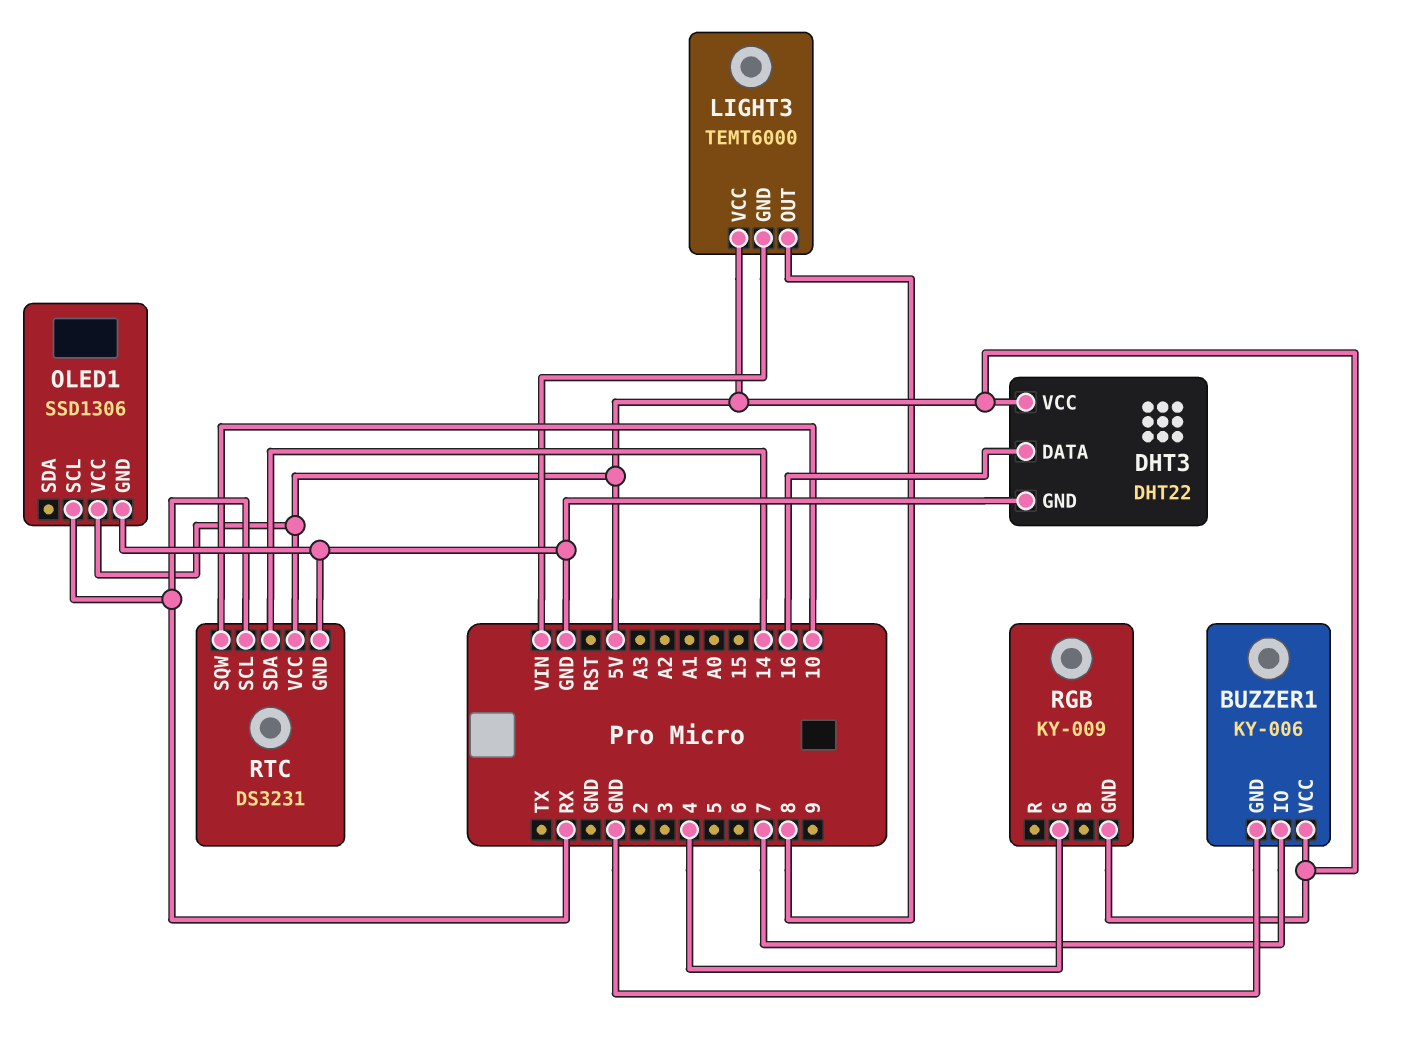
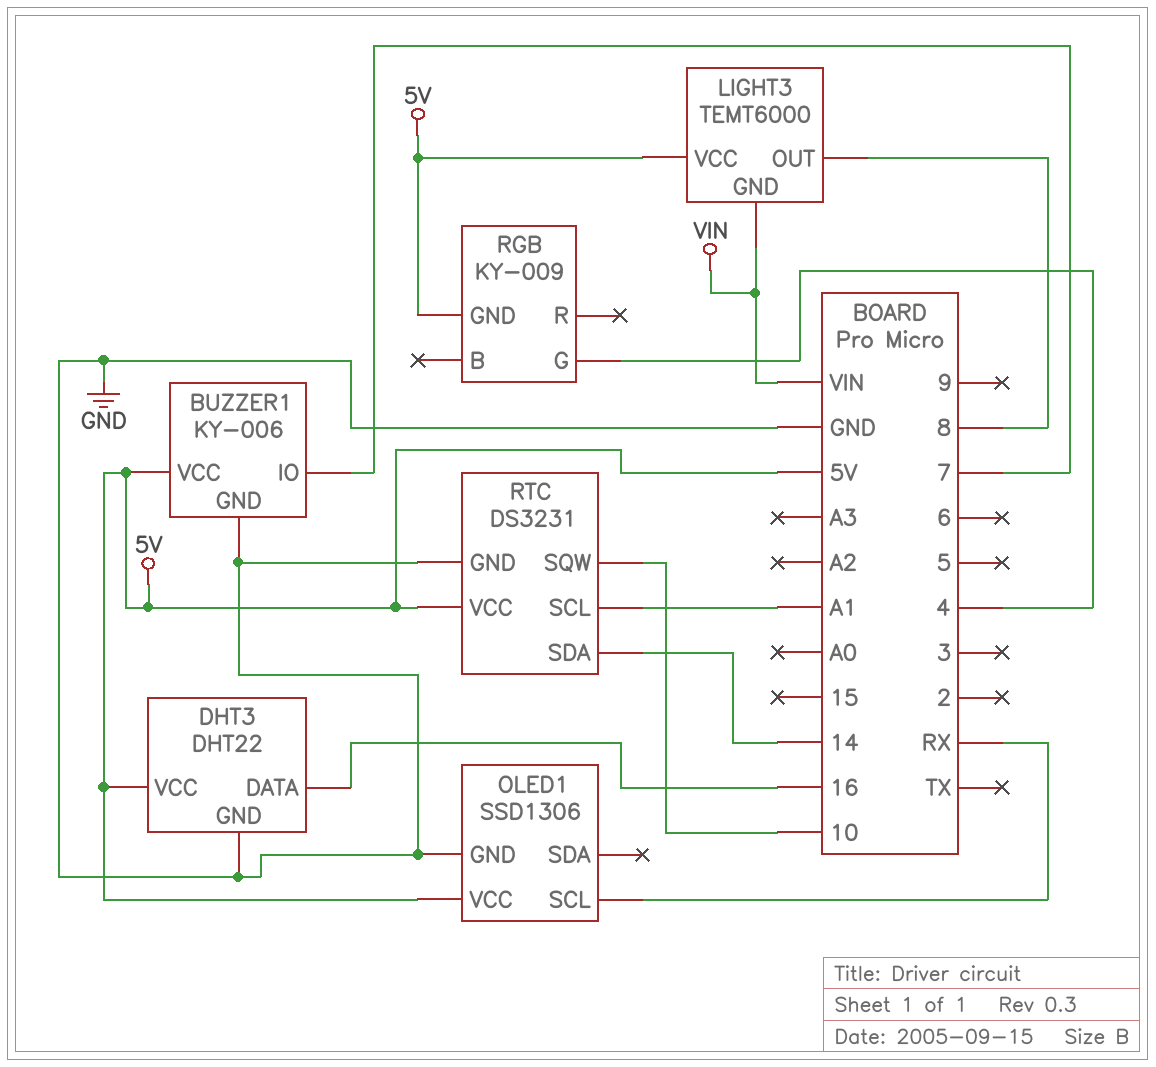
RTC pin SCL: RX -> A1

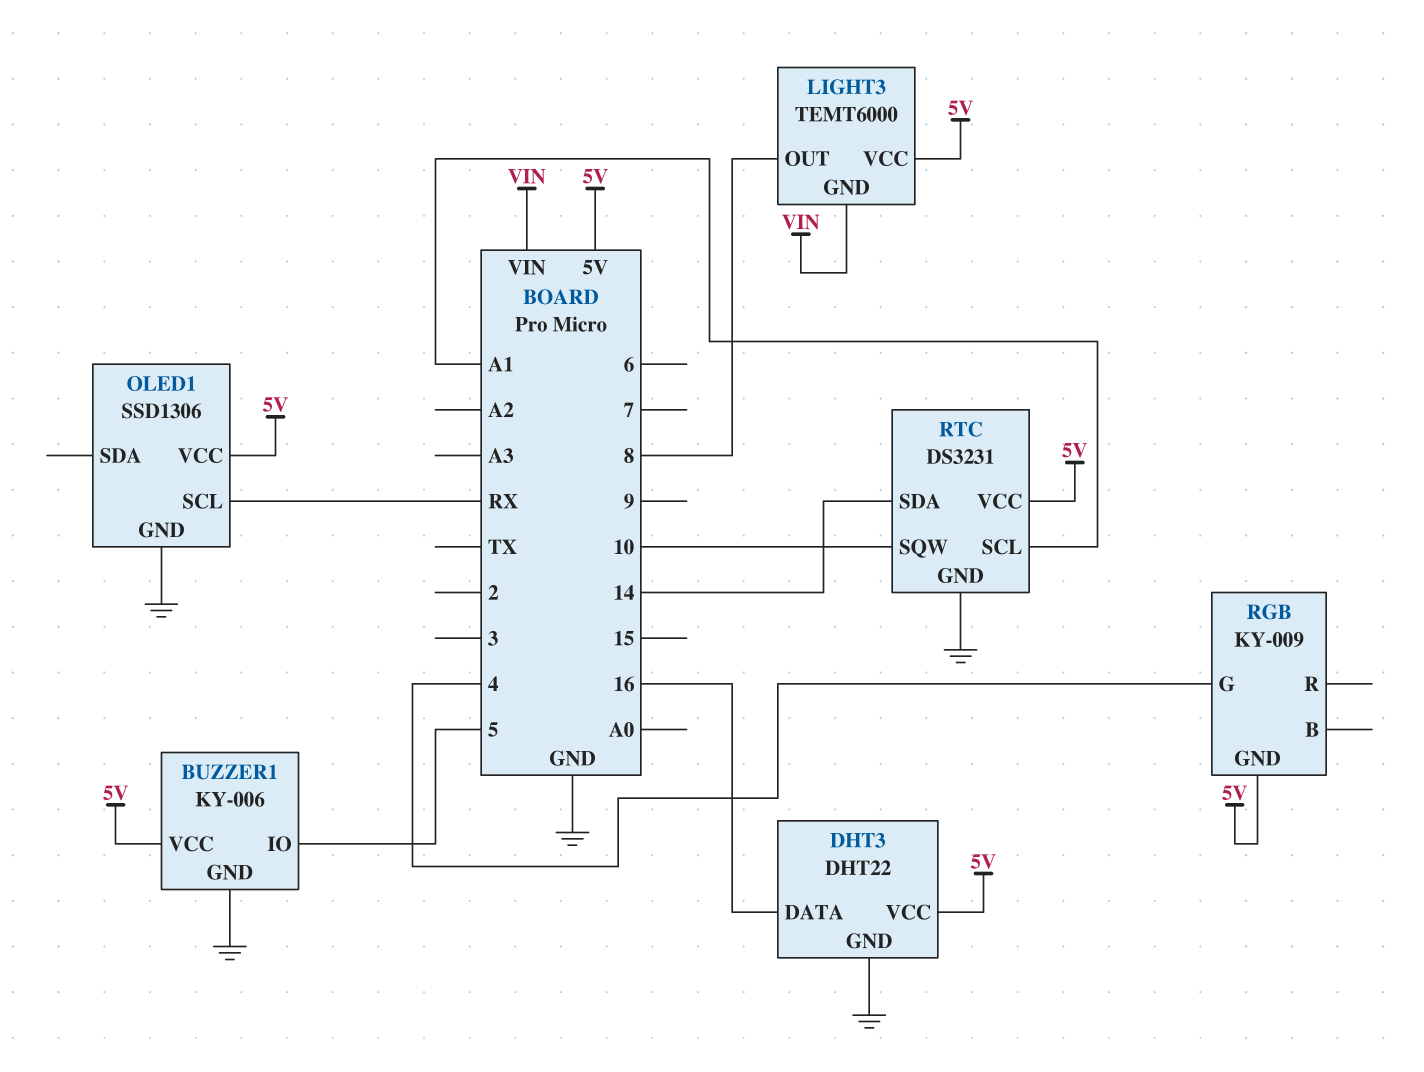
BUZZER1 pin IO: 7 -> 5

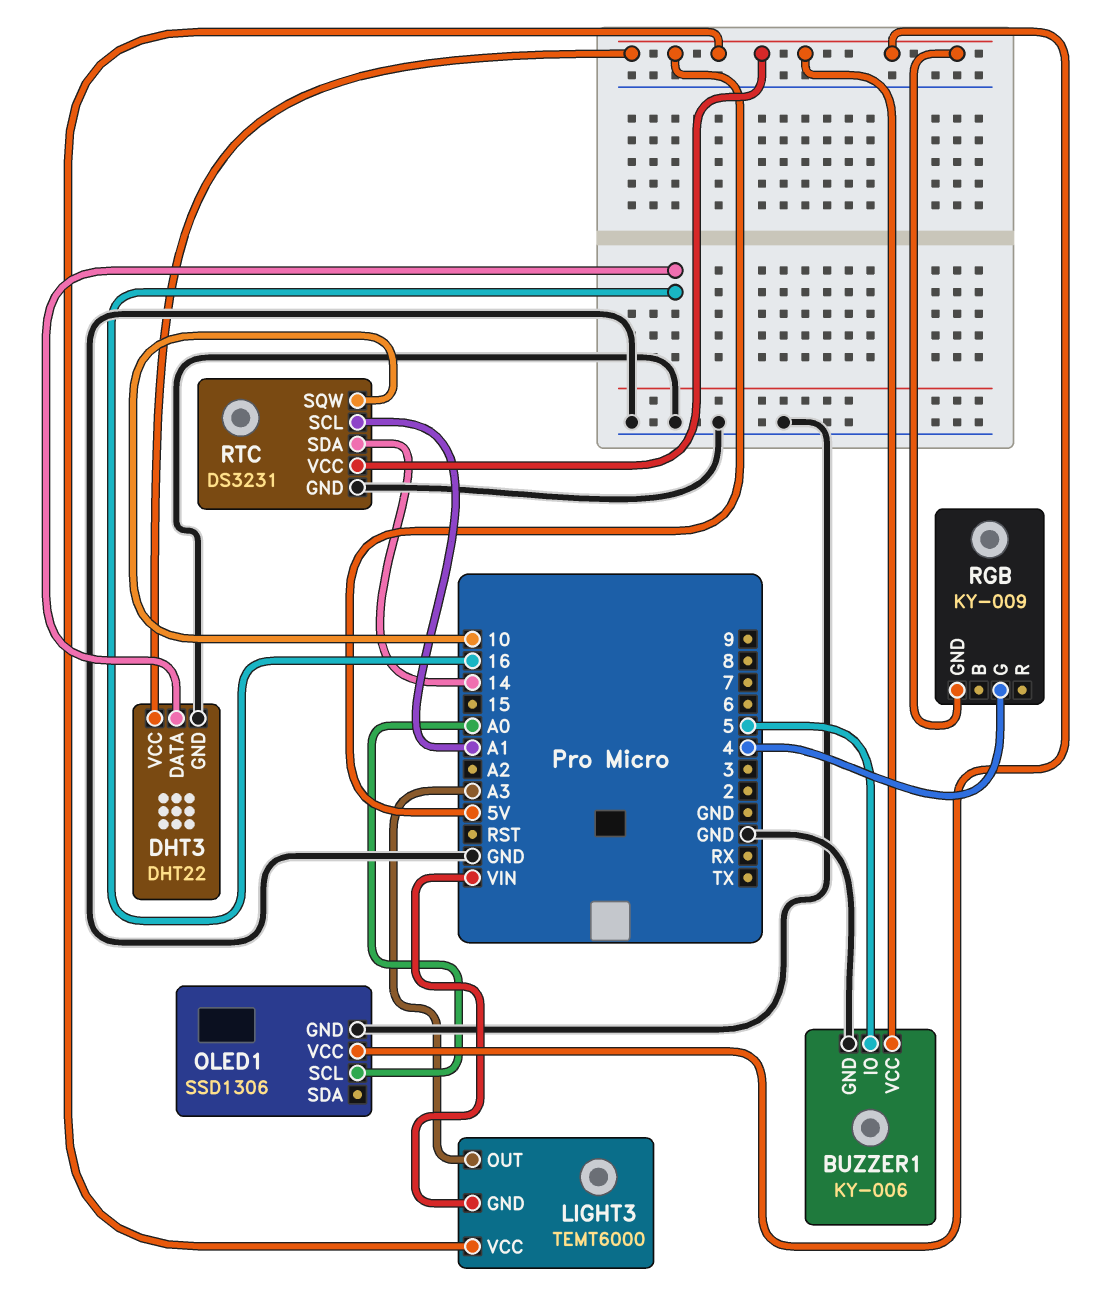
LIGHT3 pin OUT: 8 -> A3
OLED1 pin SCL: RX -> A0

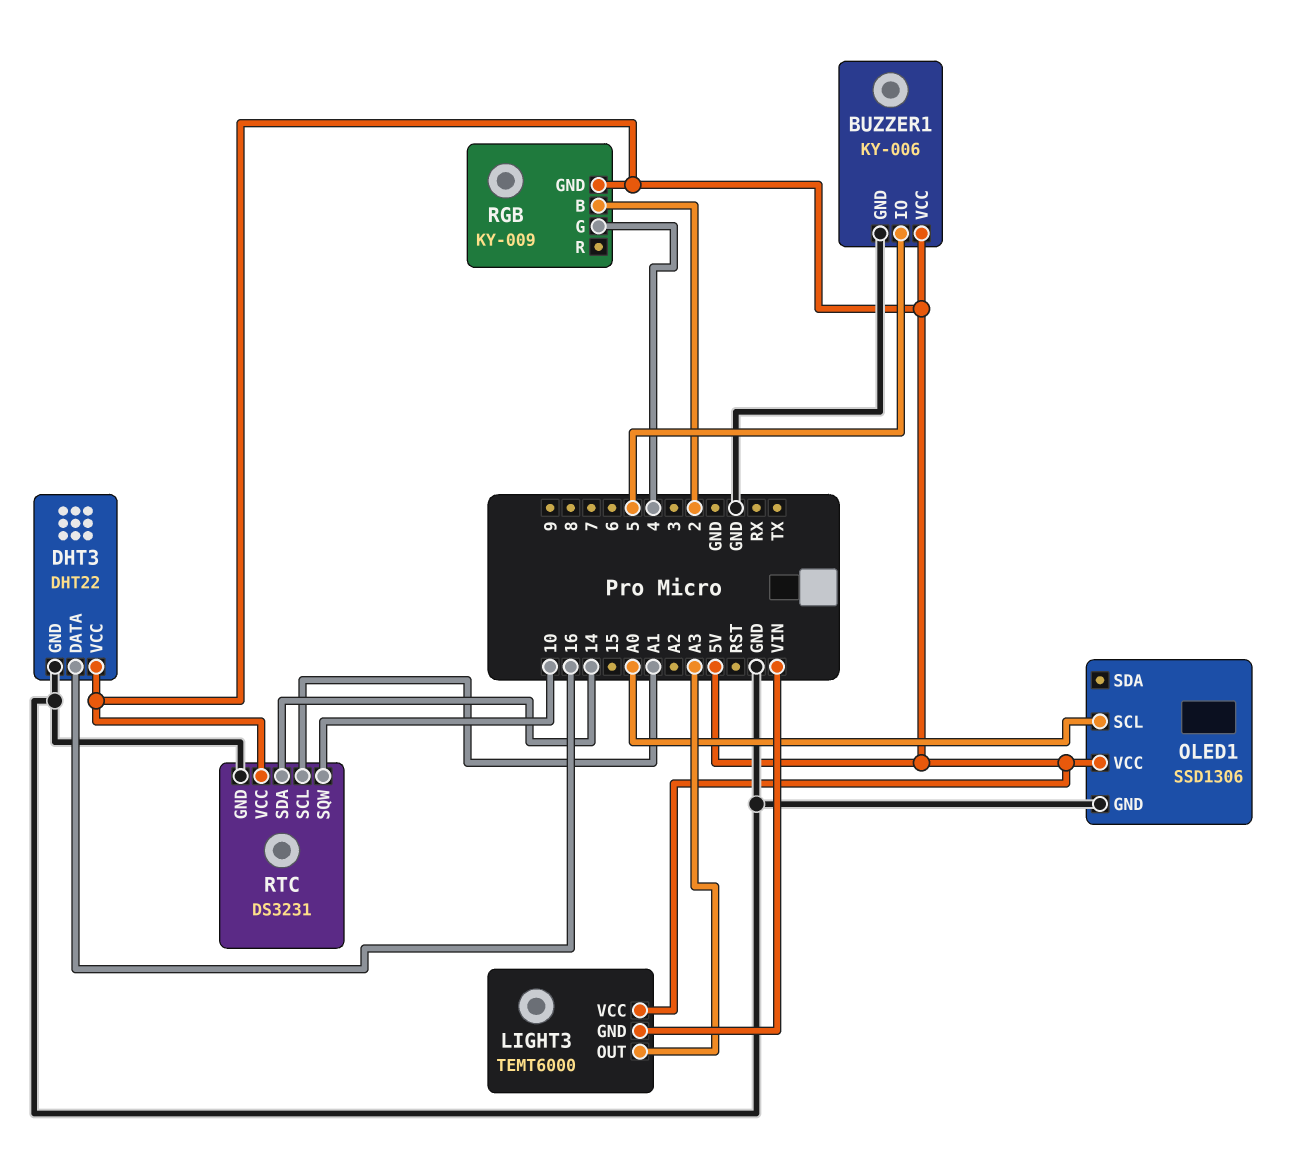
RGB pin B: none -> 2

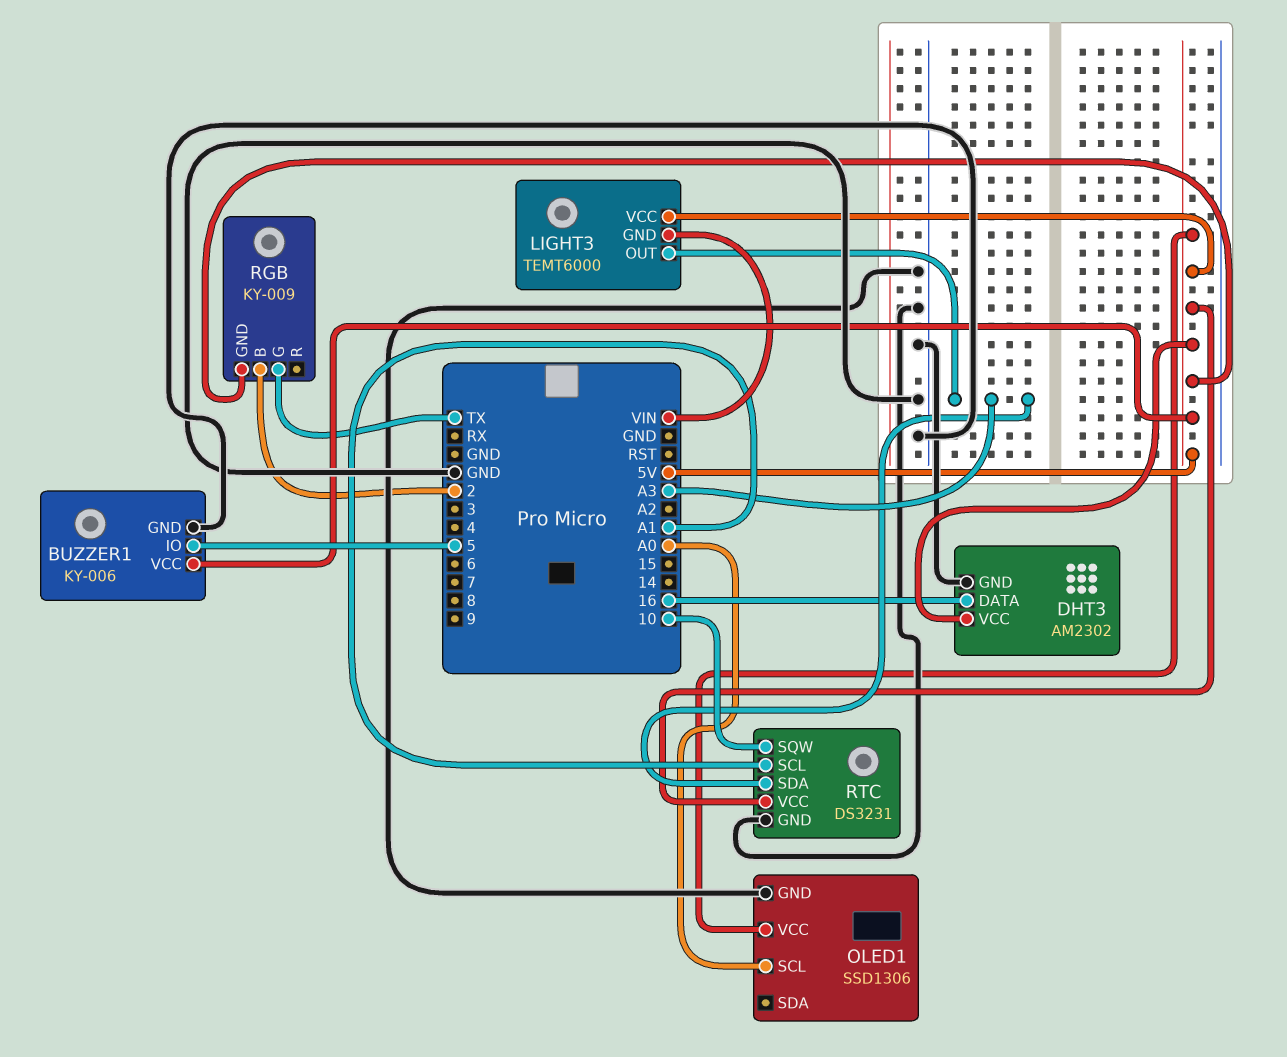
DHT3: DHT22 -> AM2302
RGB pin G: 4 -> TX
RTC pin SDA: 14 -> A3

